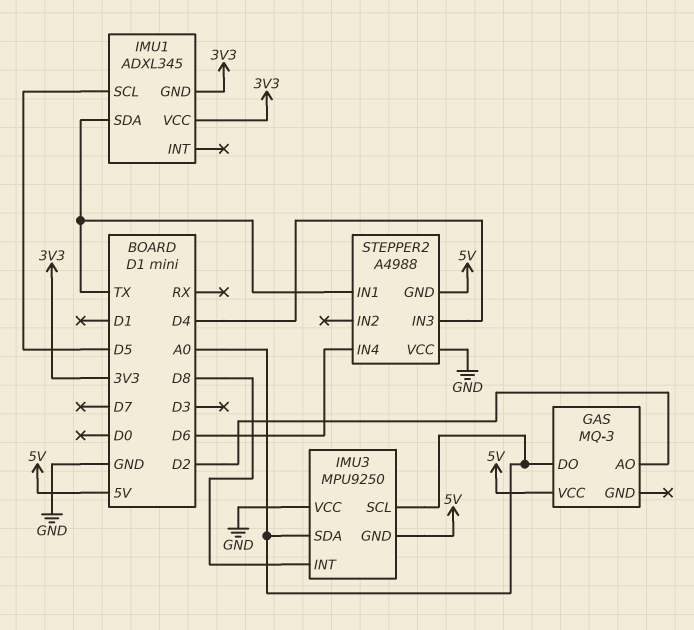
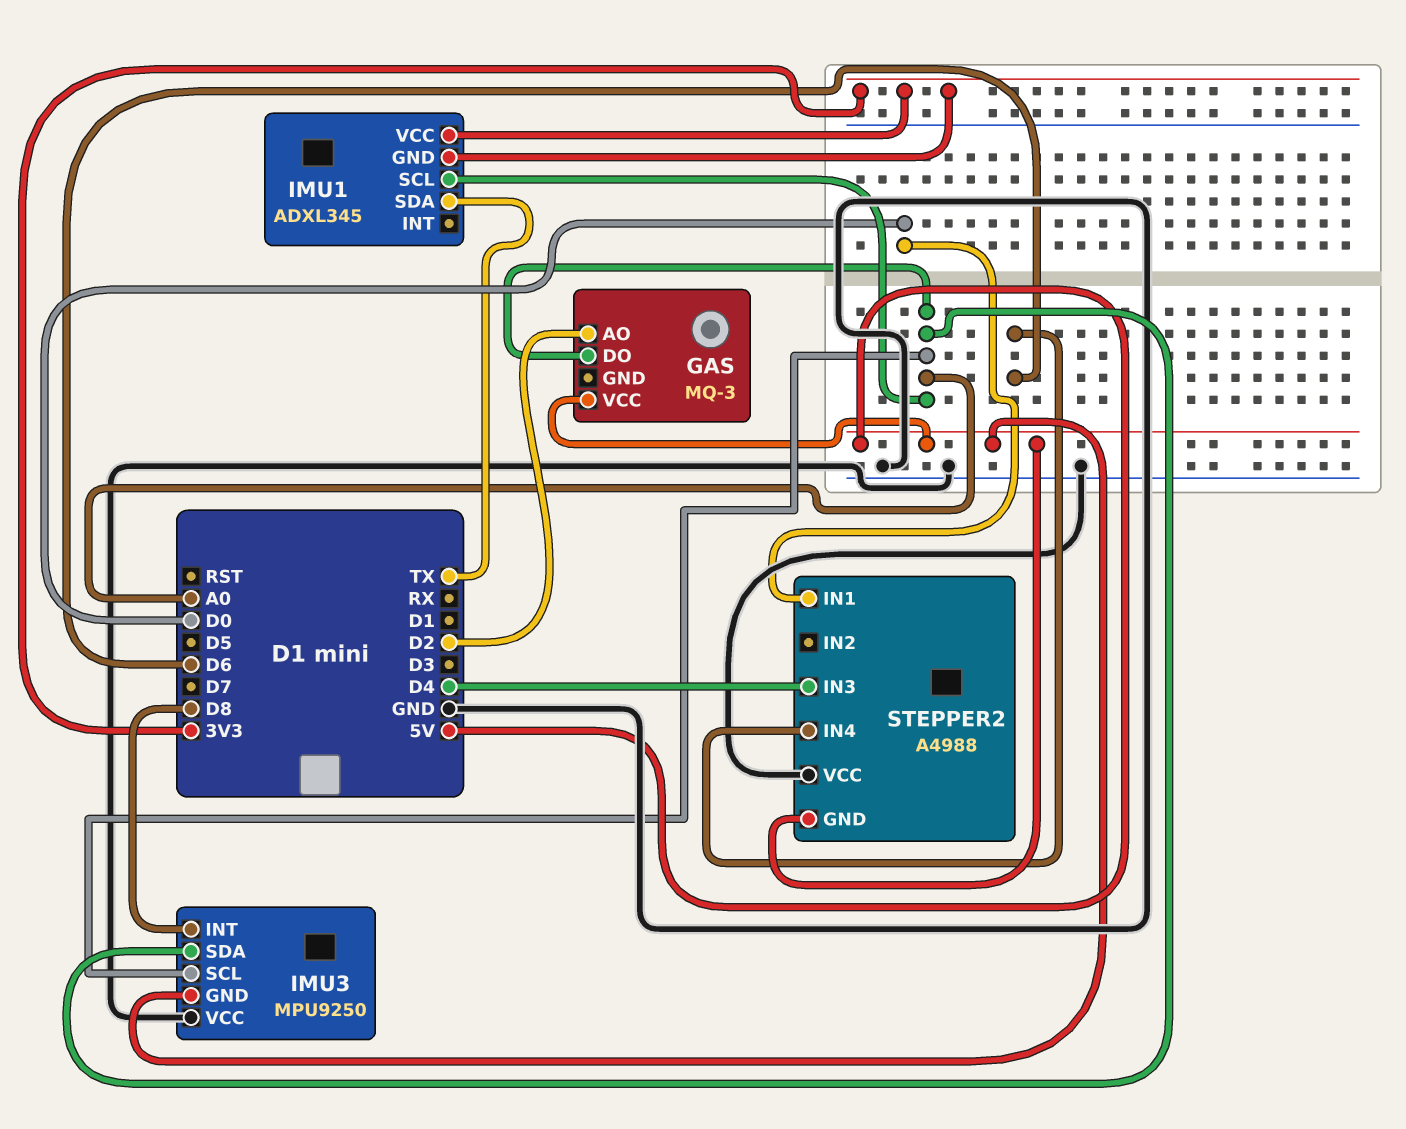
IMU1 pin SCL: D5 -> A0
STEPPER2 pin IN1: TX -> D0

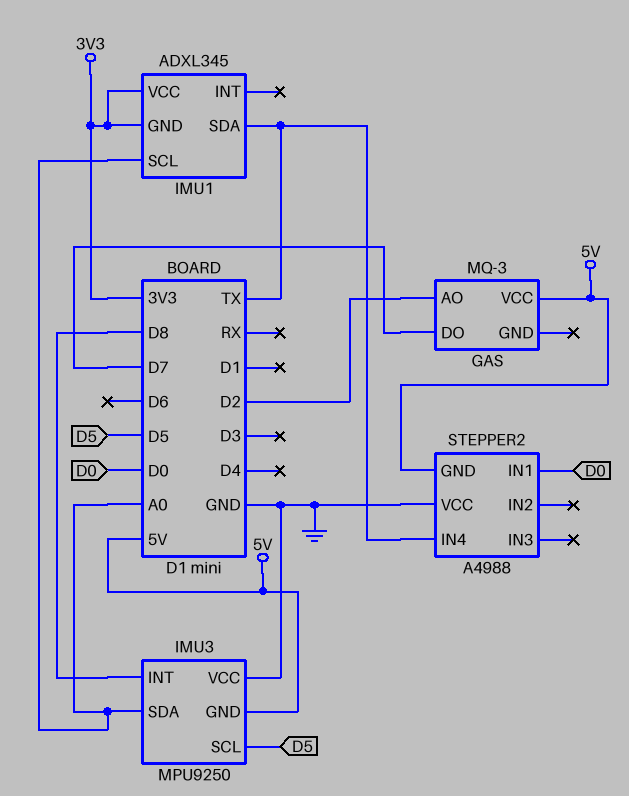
GAS pin DO: A0 -> D7
IMU3 pin SCL: A0 -> D5
STEPPER2 pin IN3: D4 -> none
STEPPER2 pin IN4: D6 -> TX

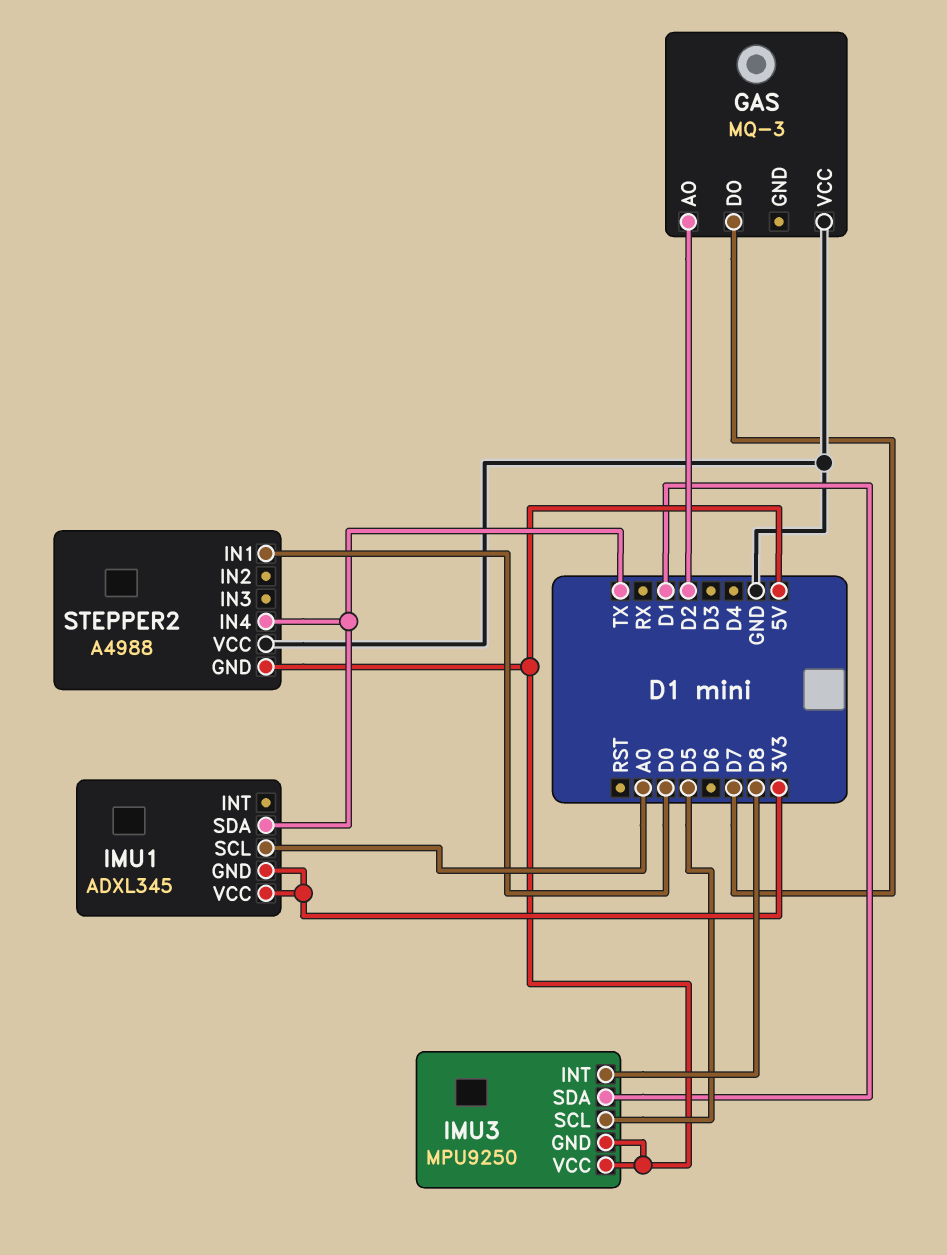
GAS pin VCC: 5V -> GND
IMU3 pin SDA: A0 -> D1
IMU3 pin VCC: GND -> 5V

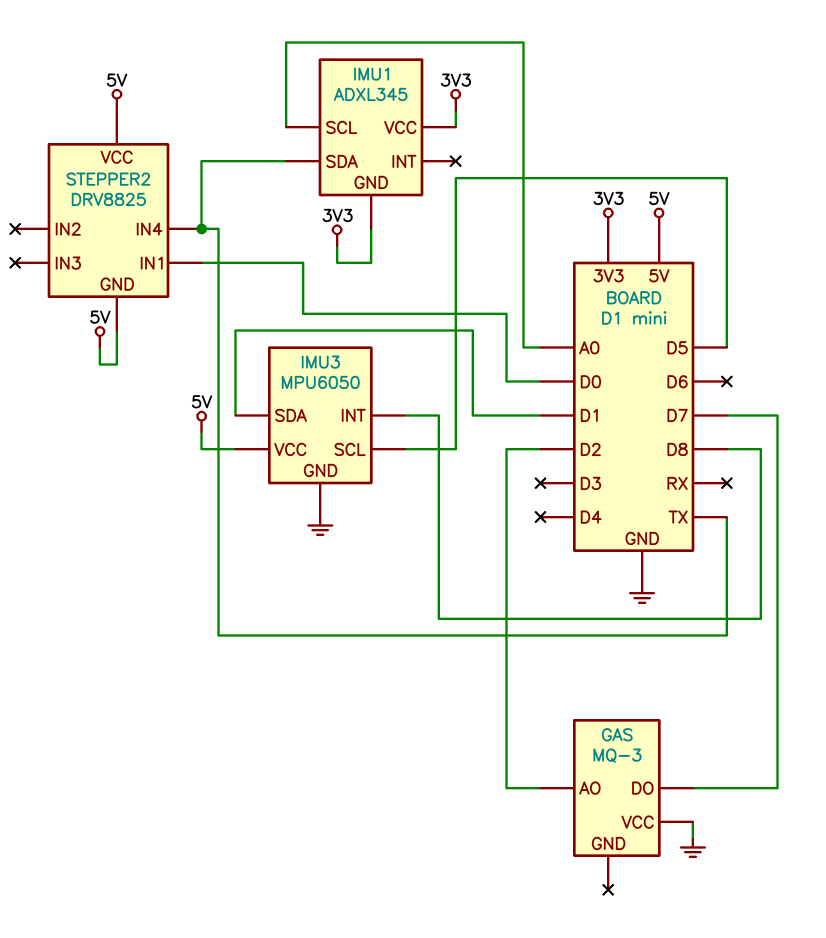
IMU3: MPU9250 -> MPU6050
IMU3 pin GND: 5V -> GND
STEPPER2: A4988 -> DRV8825
STEPPER2 pin VCC: GND -> 5V

